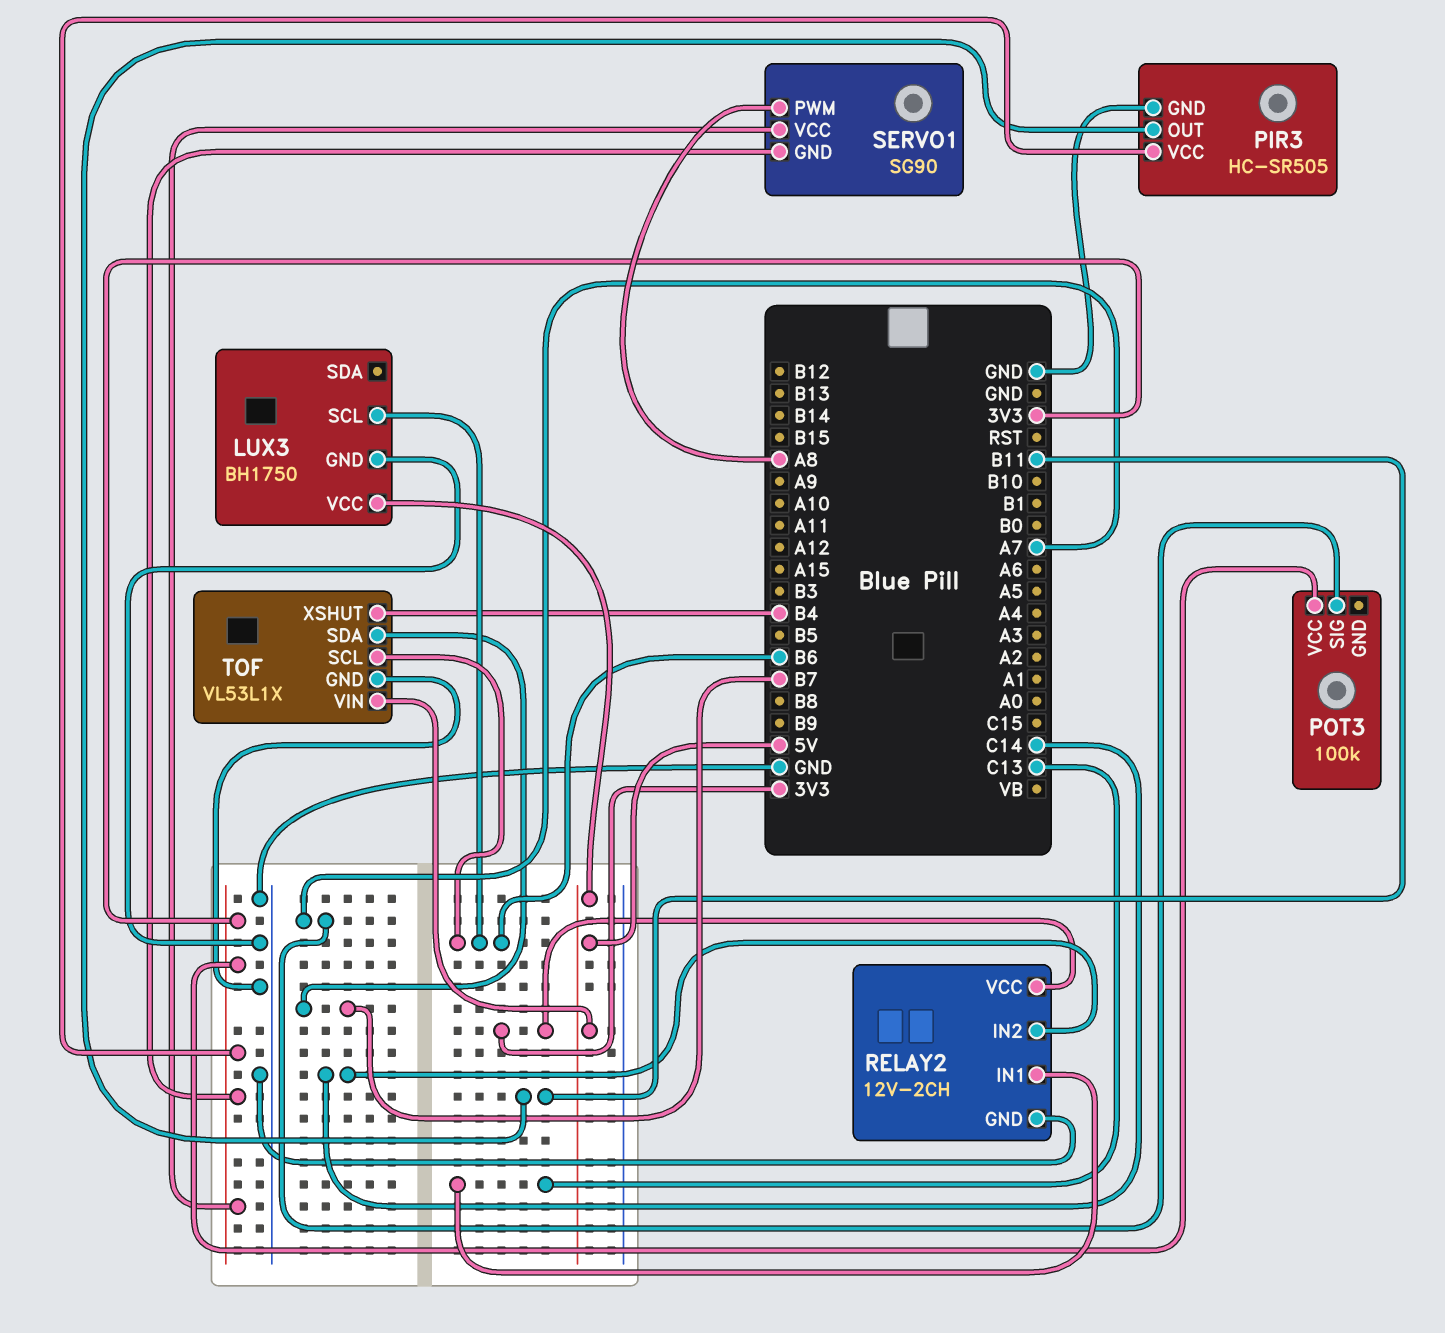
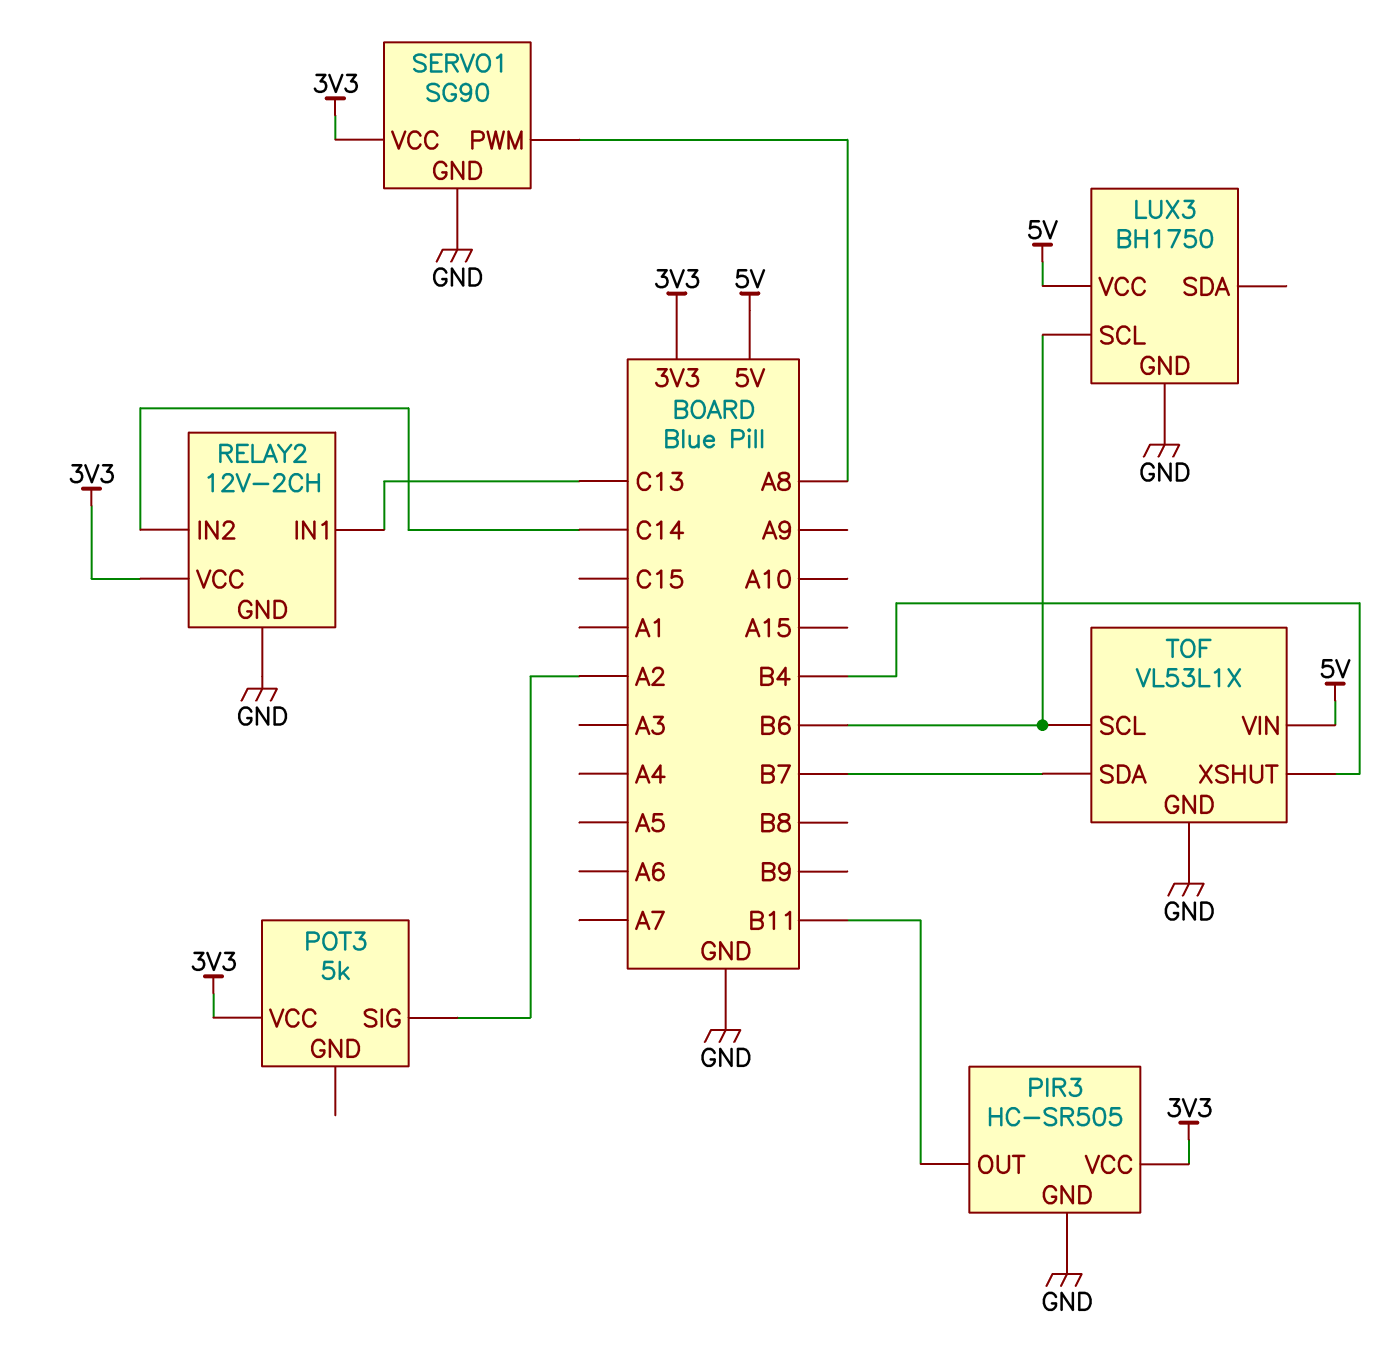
POT3: 100k -> 5k
POT3 pin SIG: A7 -> A2
SERVO1 pin GND: 3V3 -> GND

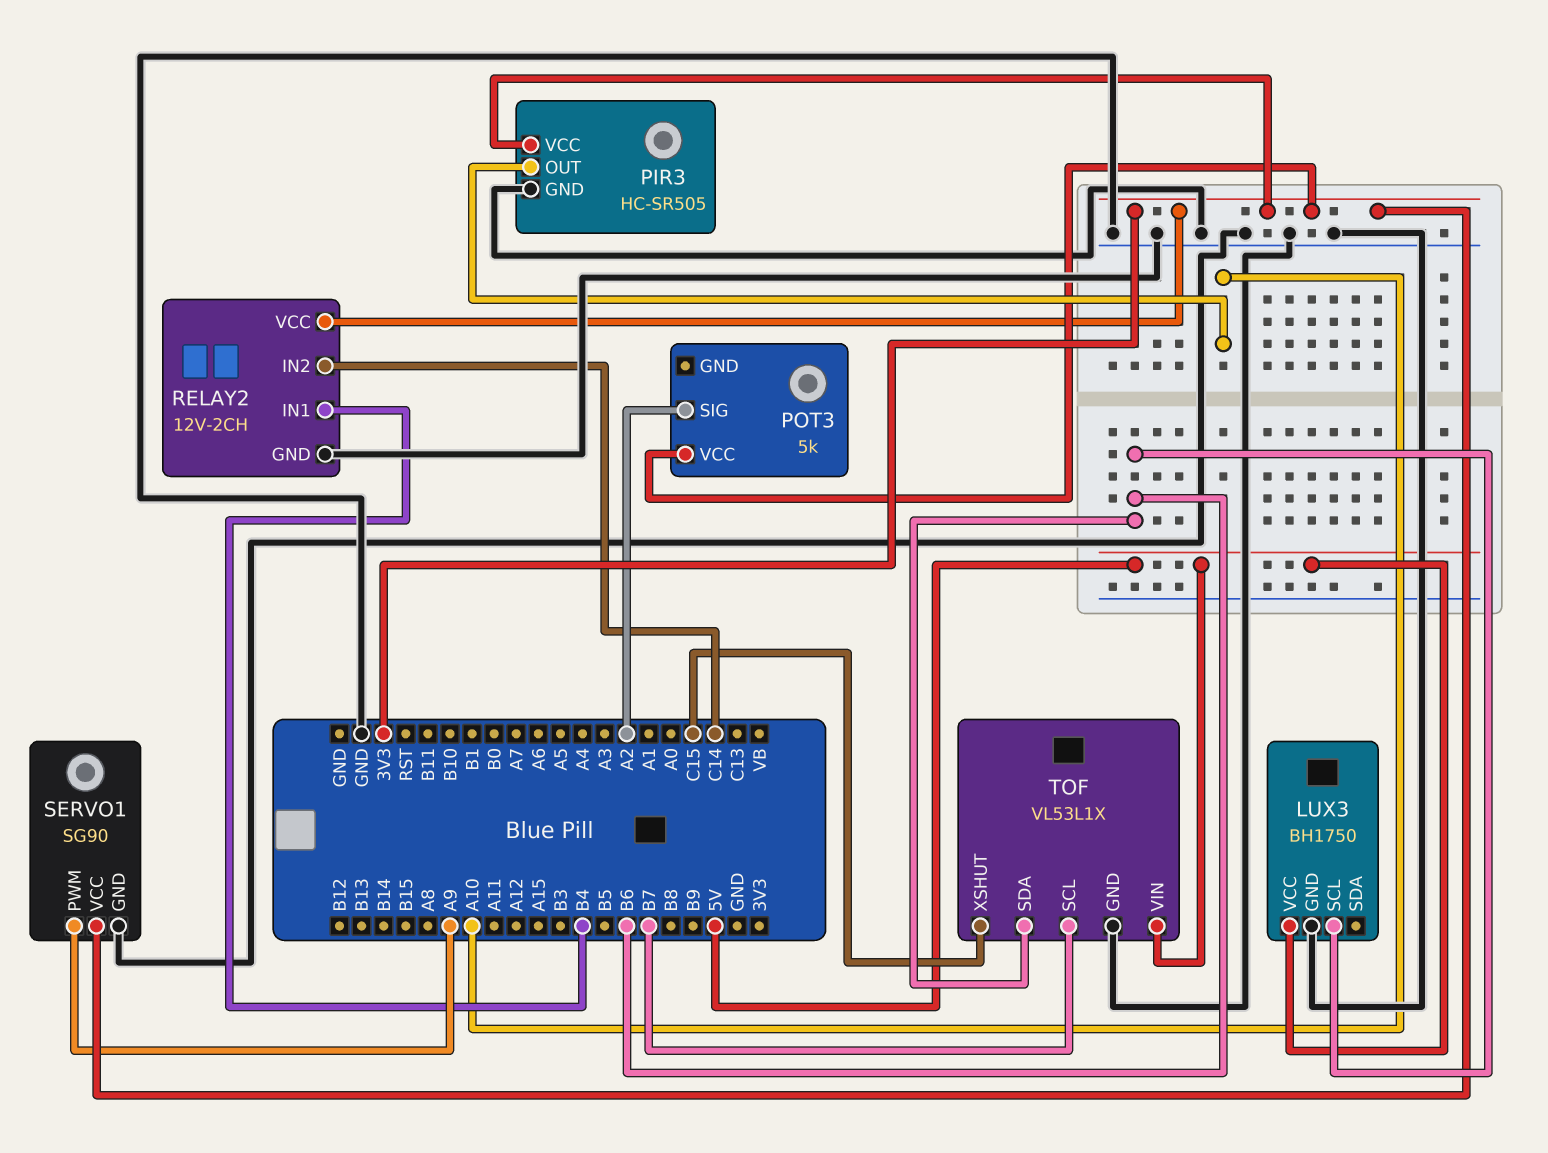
PIR3 pin OUT: B11 -> A10
RELAY2 pin IN1: C13 -> B4
SERVO1 pin PWM: A8 -> A9
TOF pin SCL: B6 -> B7
TOF pin SDA: B7 -> B6
TOF pin XSHUT: B4 -> C15

